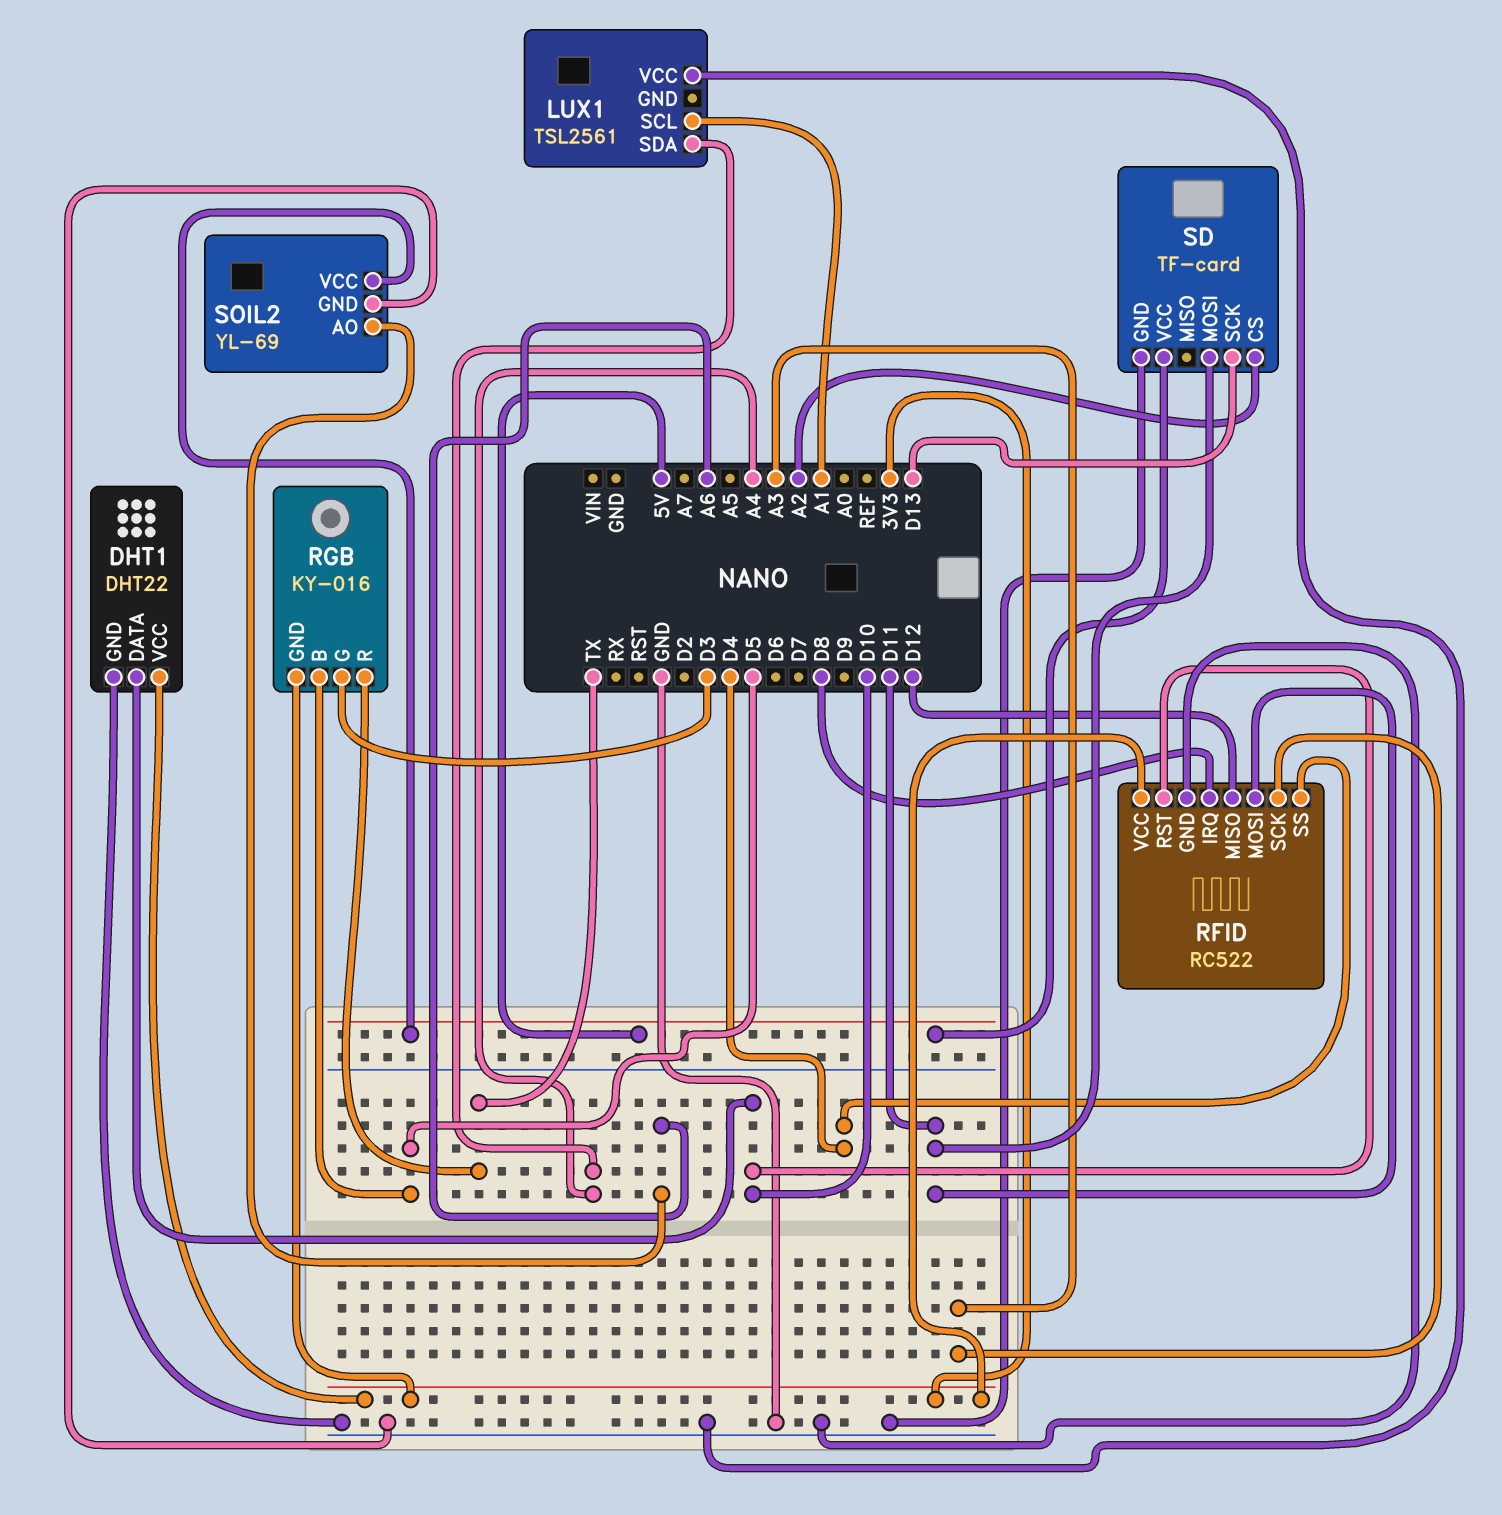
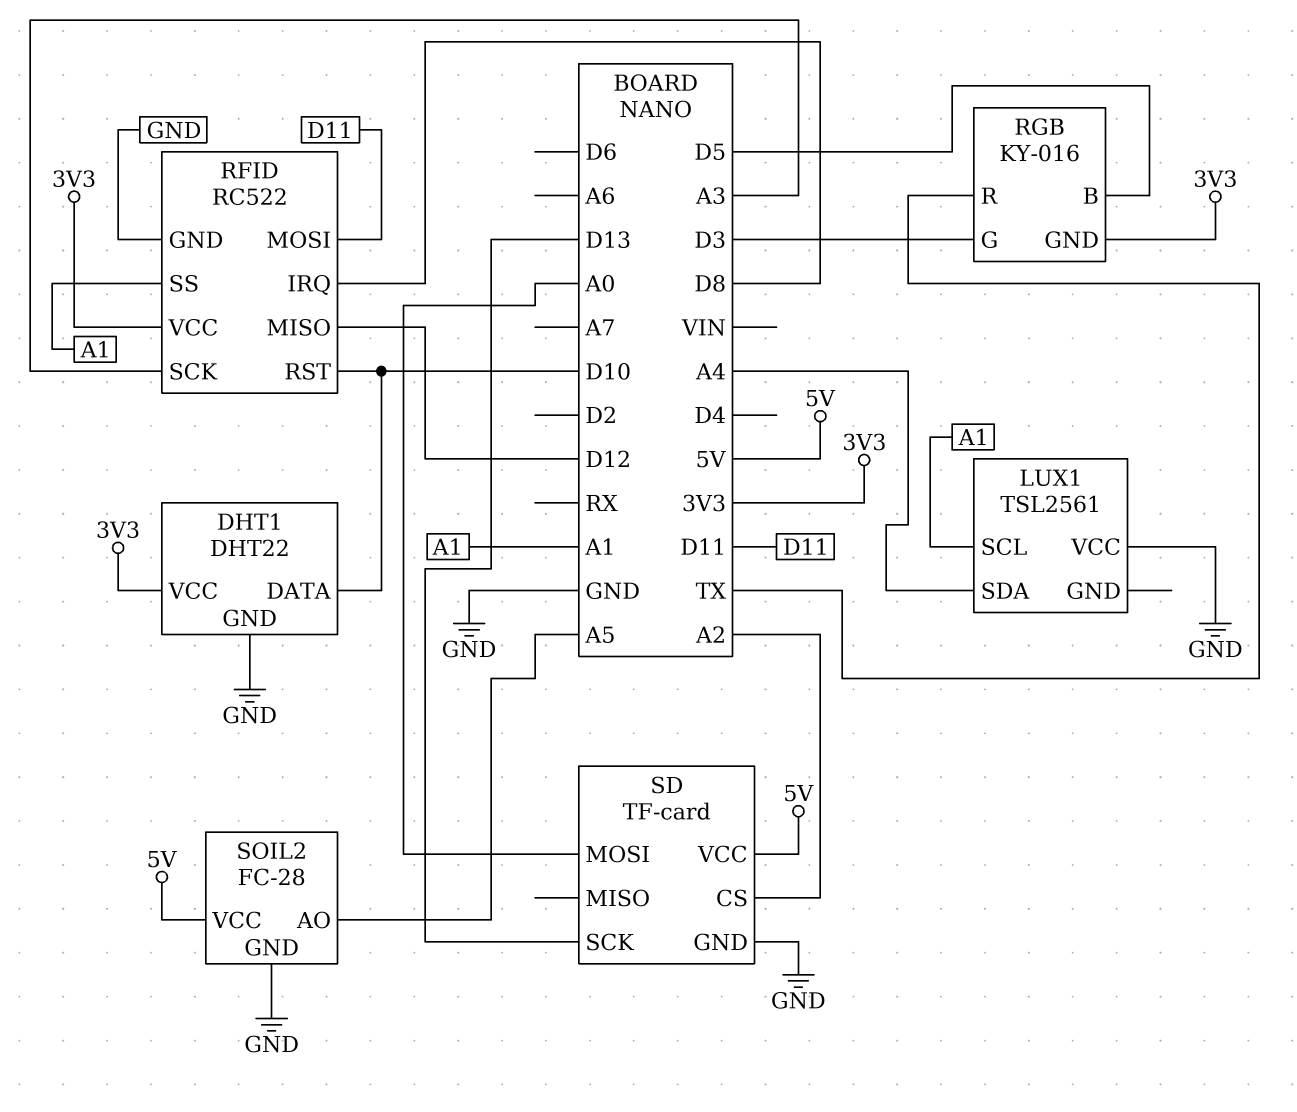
RFID pin SS: D4 -> A1
SD pin MOSI: D11 -> A0
SOIL2: YL-69 -> FC-28
SOIL2 pin AO: A6 -> A5

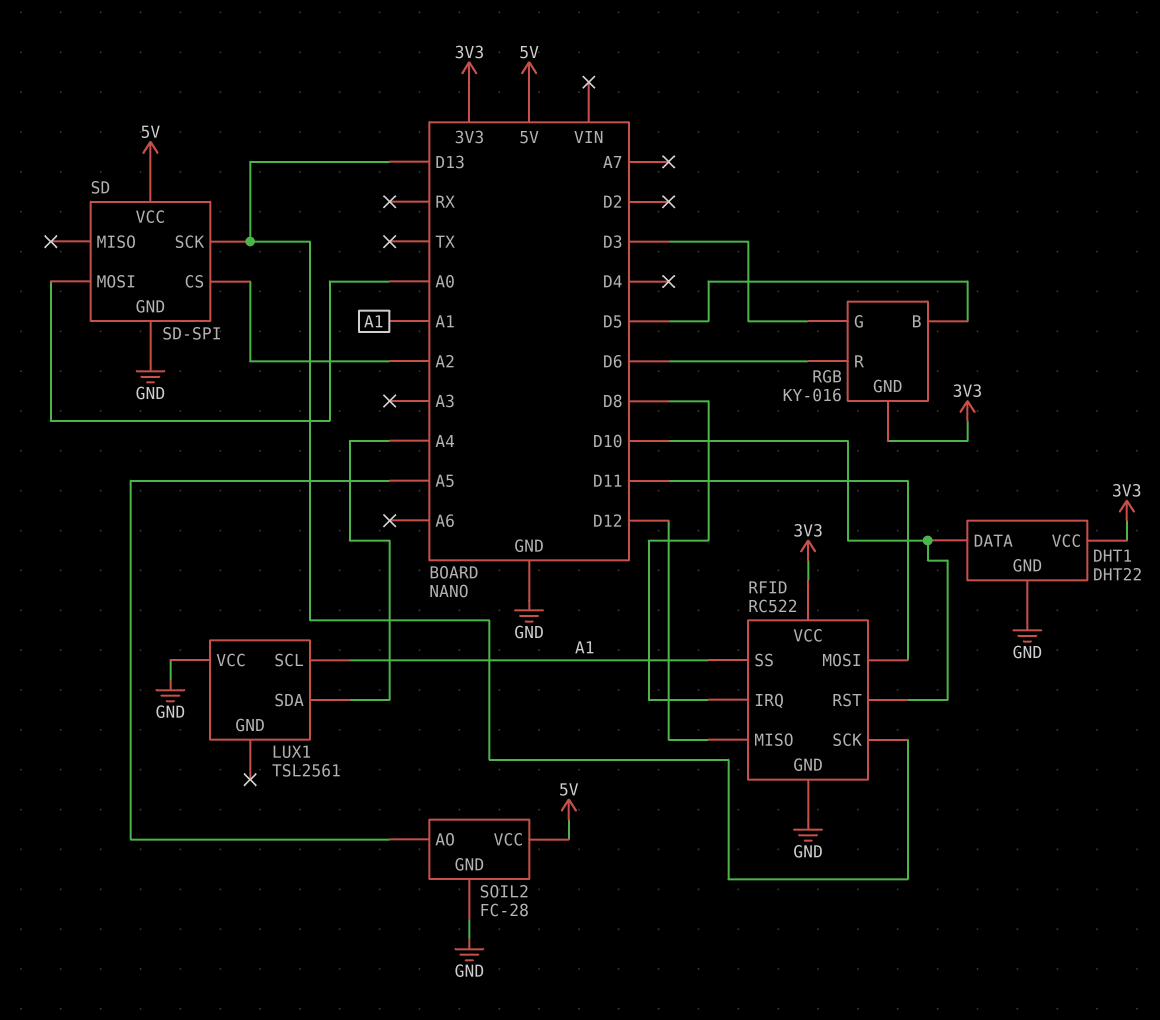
RFID pin SCK: A3 -> D13
RGB pin R: TX -> D6
SD: TF-card -> SD-SPI

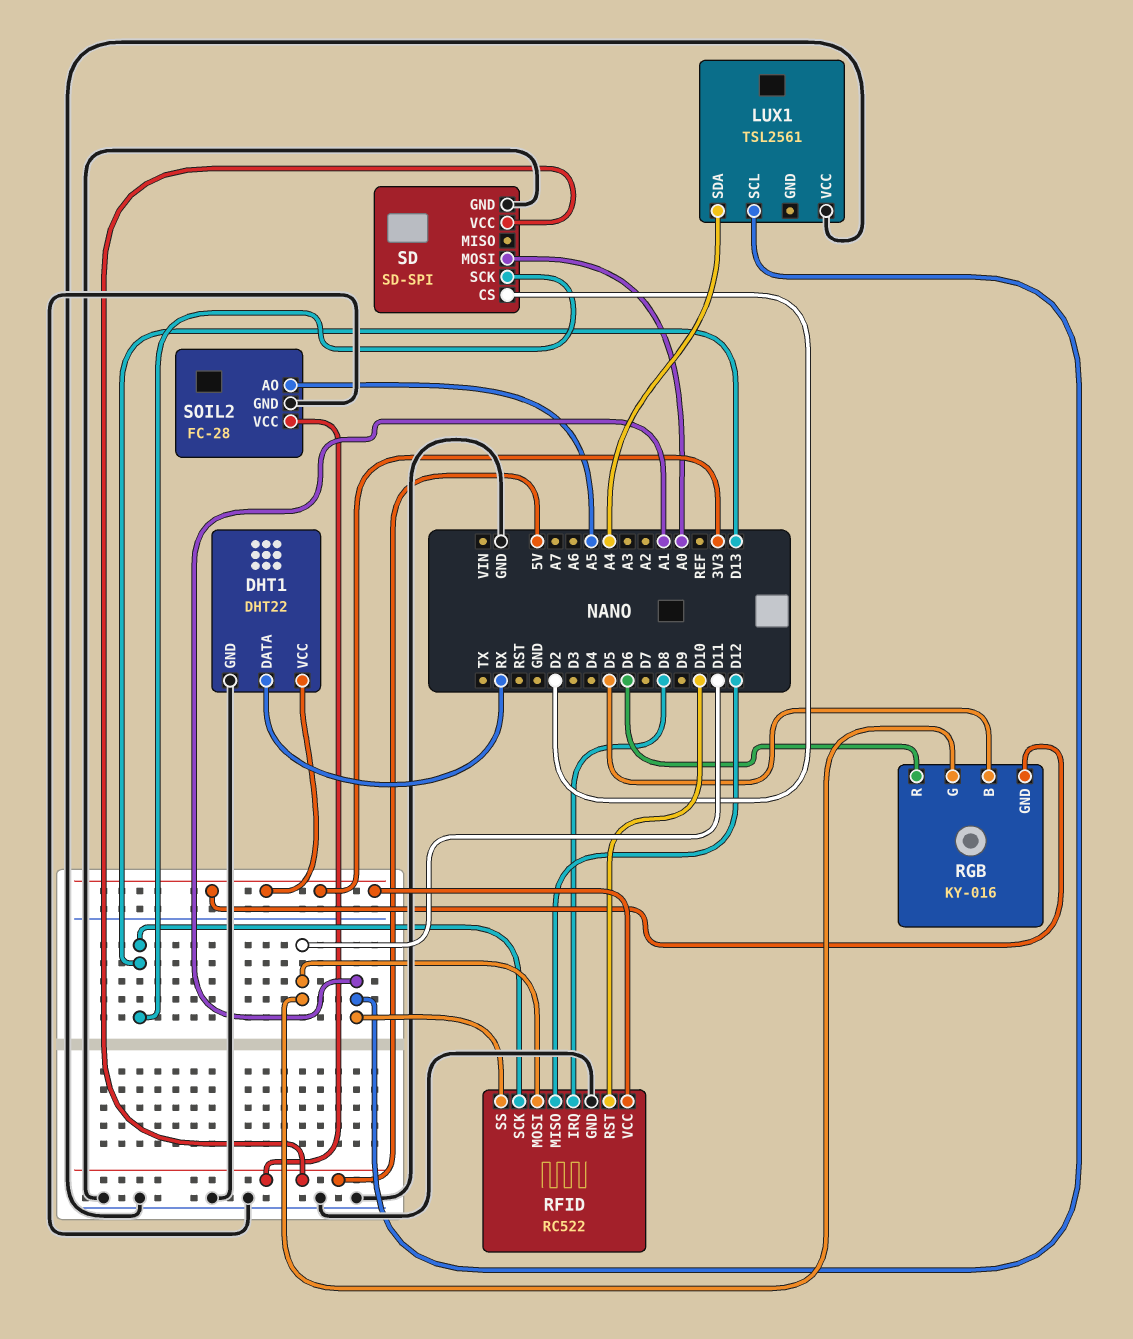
DHT1 pin DATA: D10 -> RX
RGB pin G: D3 -> D11
SD pin CS: A2 -> D2

